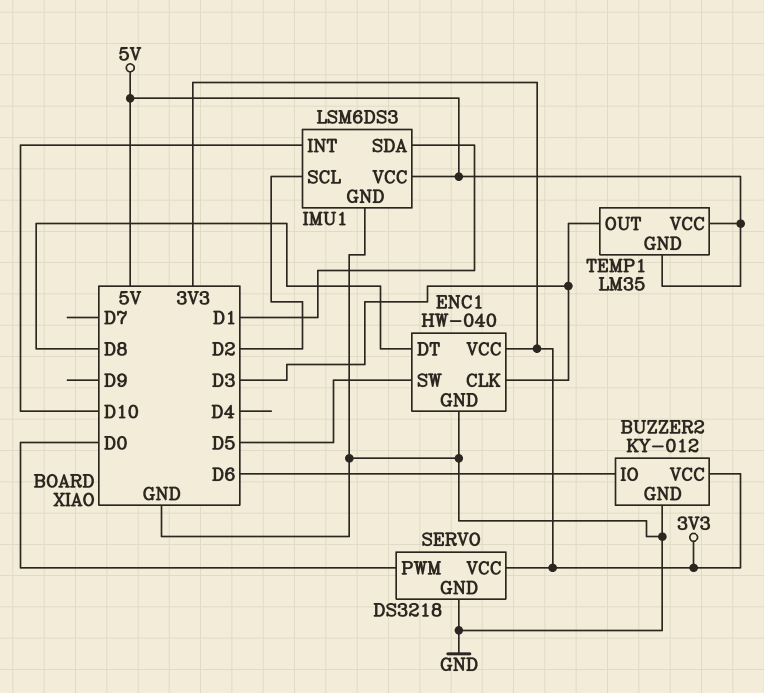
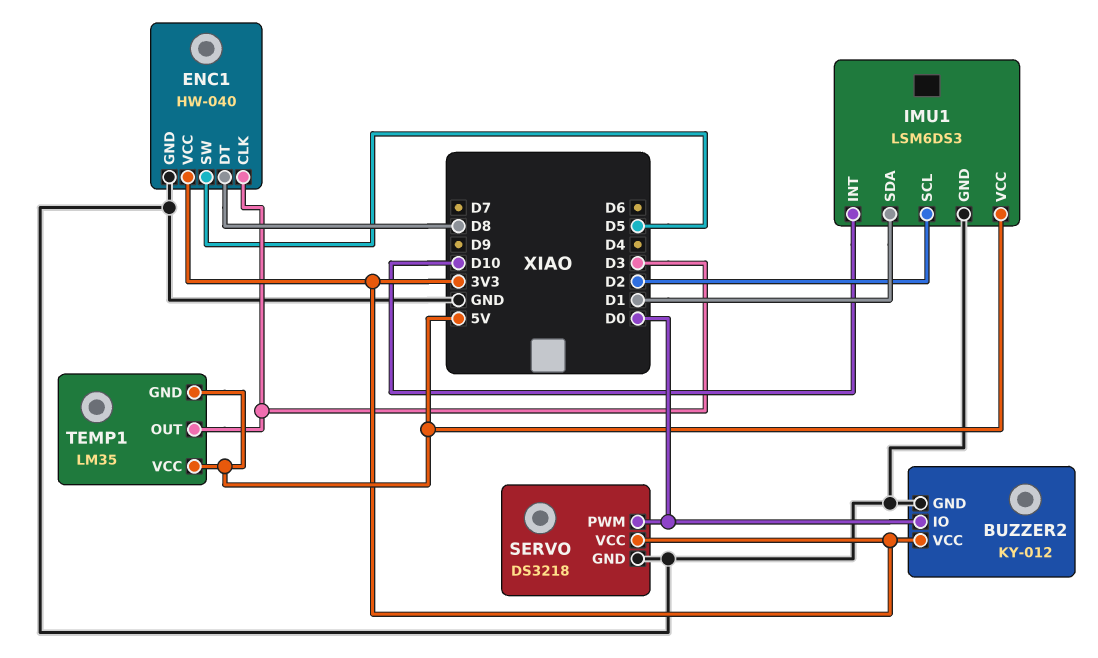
BUZZER2 pin IO: D6 -> D0

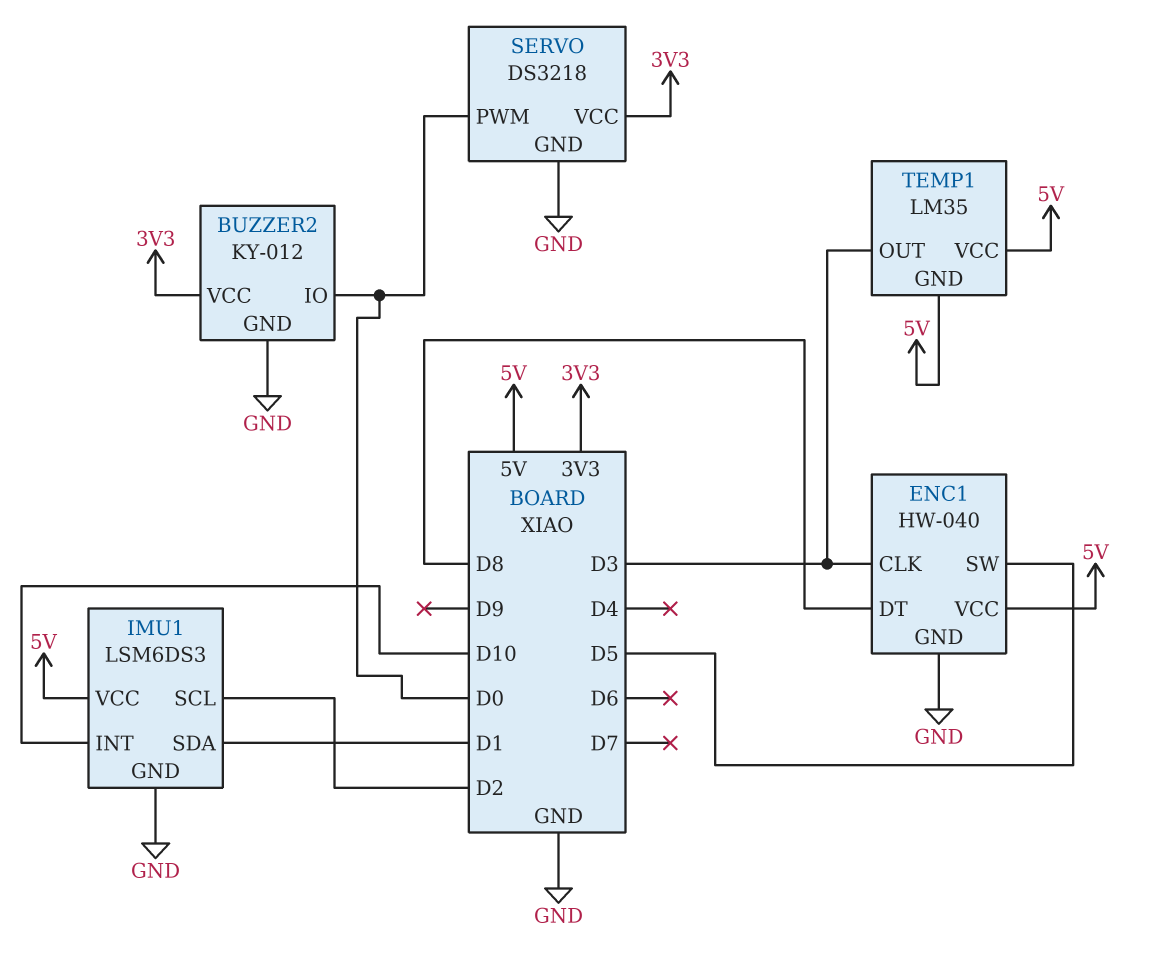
ENC1 pin VCC: 3V3 -> 5V

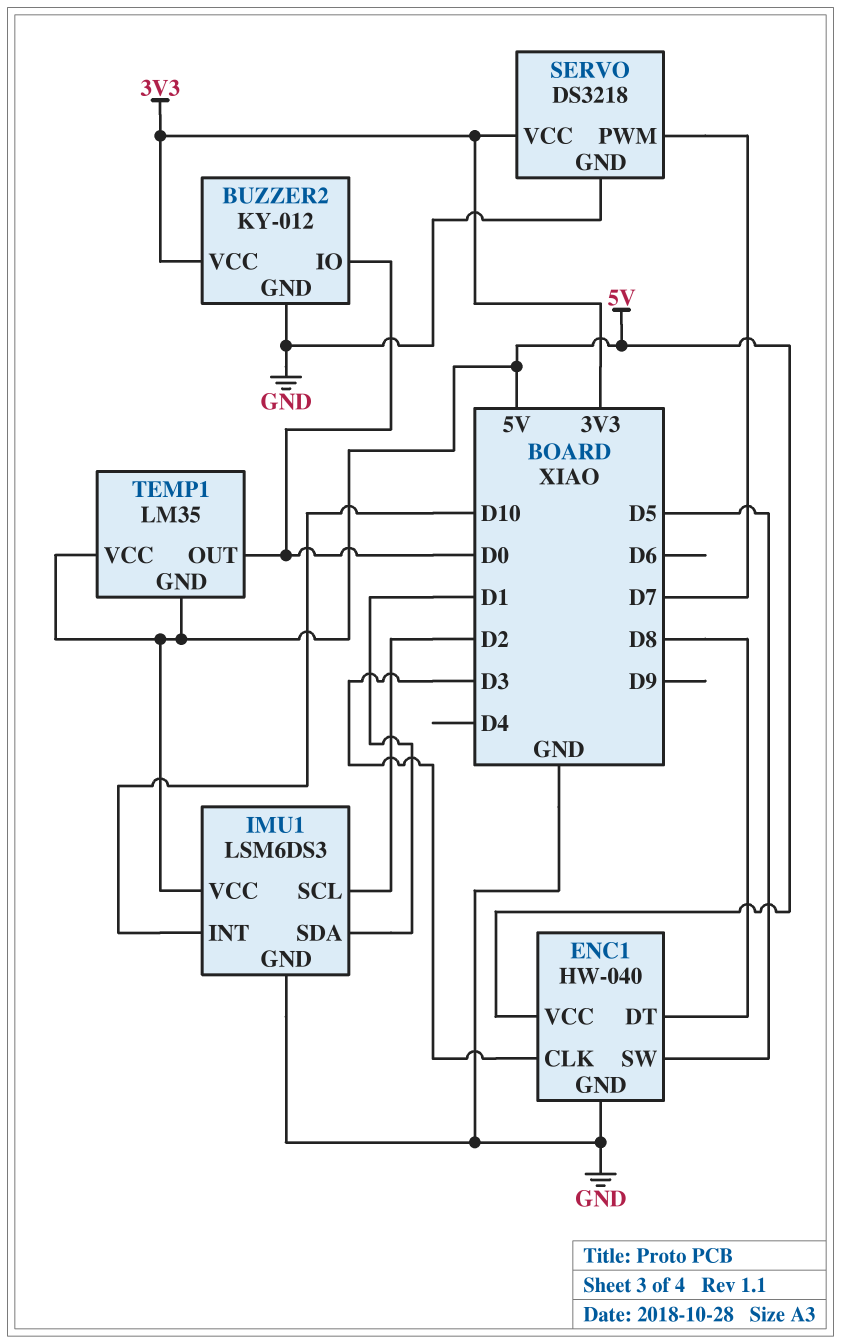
SERVO pin PWM: D0 -> D7
TEMP1 pin OUT: D3 -> D0

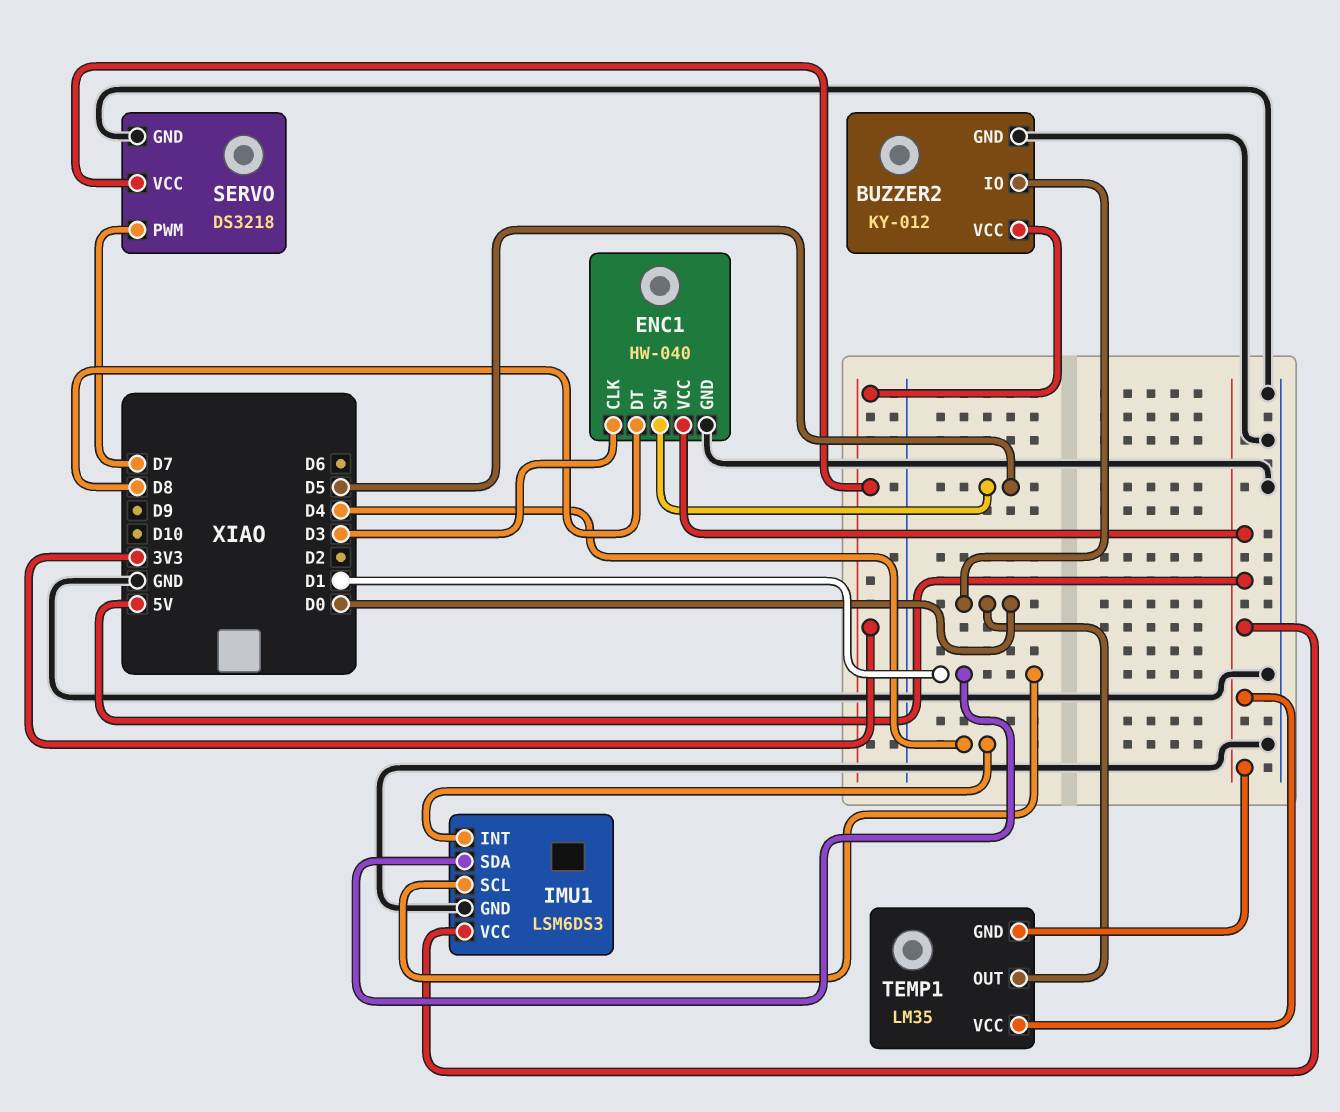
IMU1 pin INT: D10 -> D4
IMU1 pin SCL: D2 -> D1

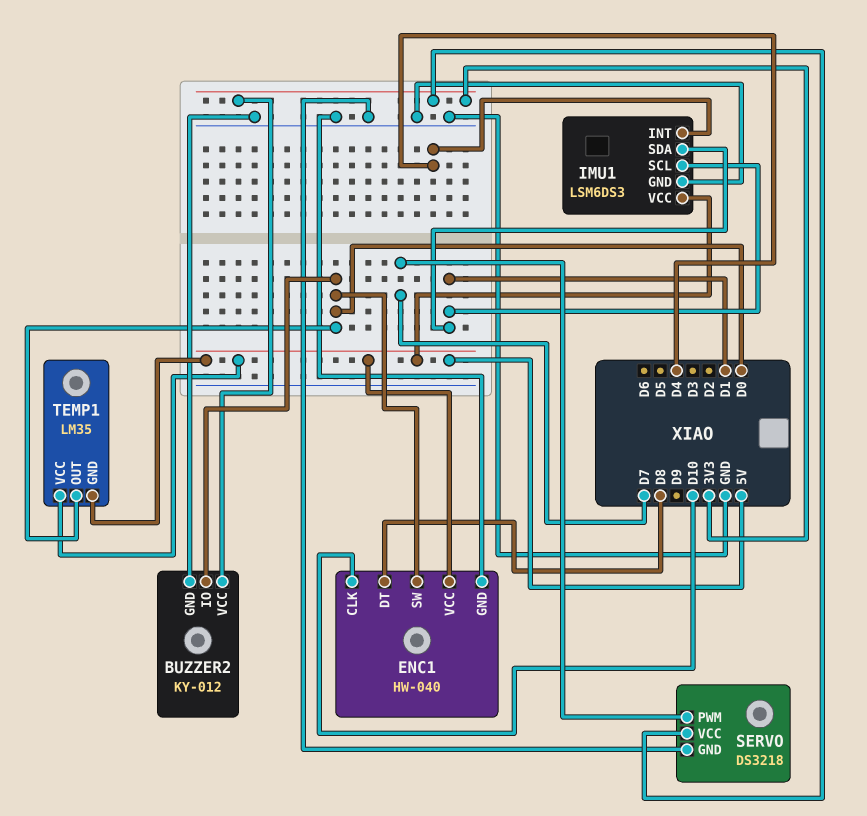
ENC1 pin CLK: D3 -> D10
ENC1 pin SW: D5 -> D0

